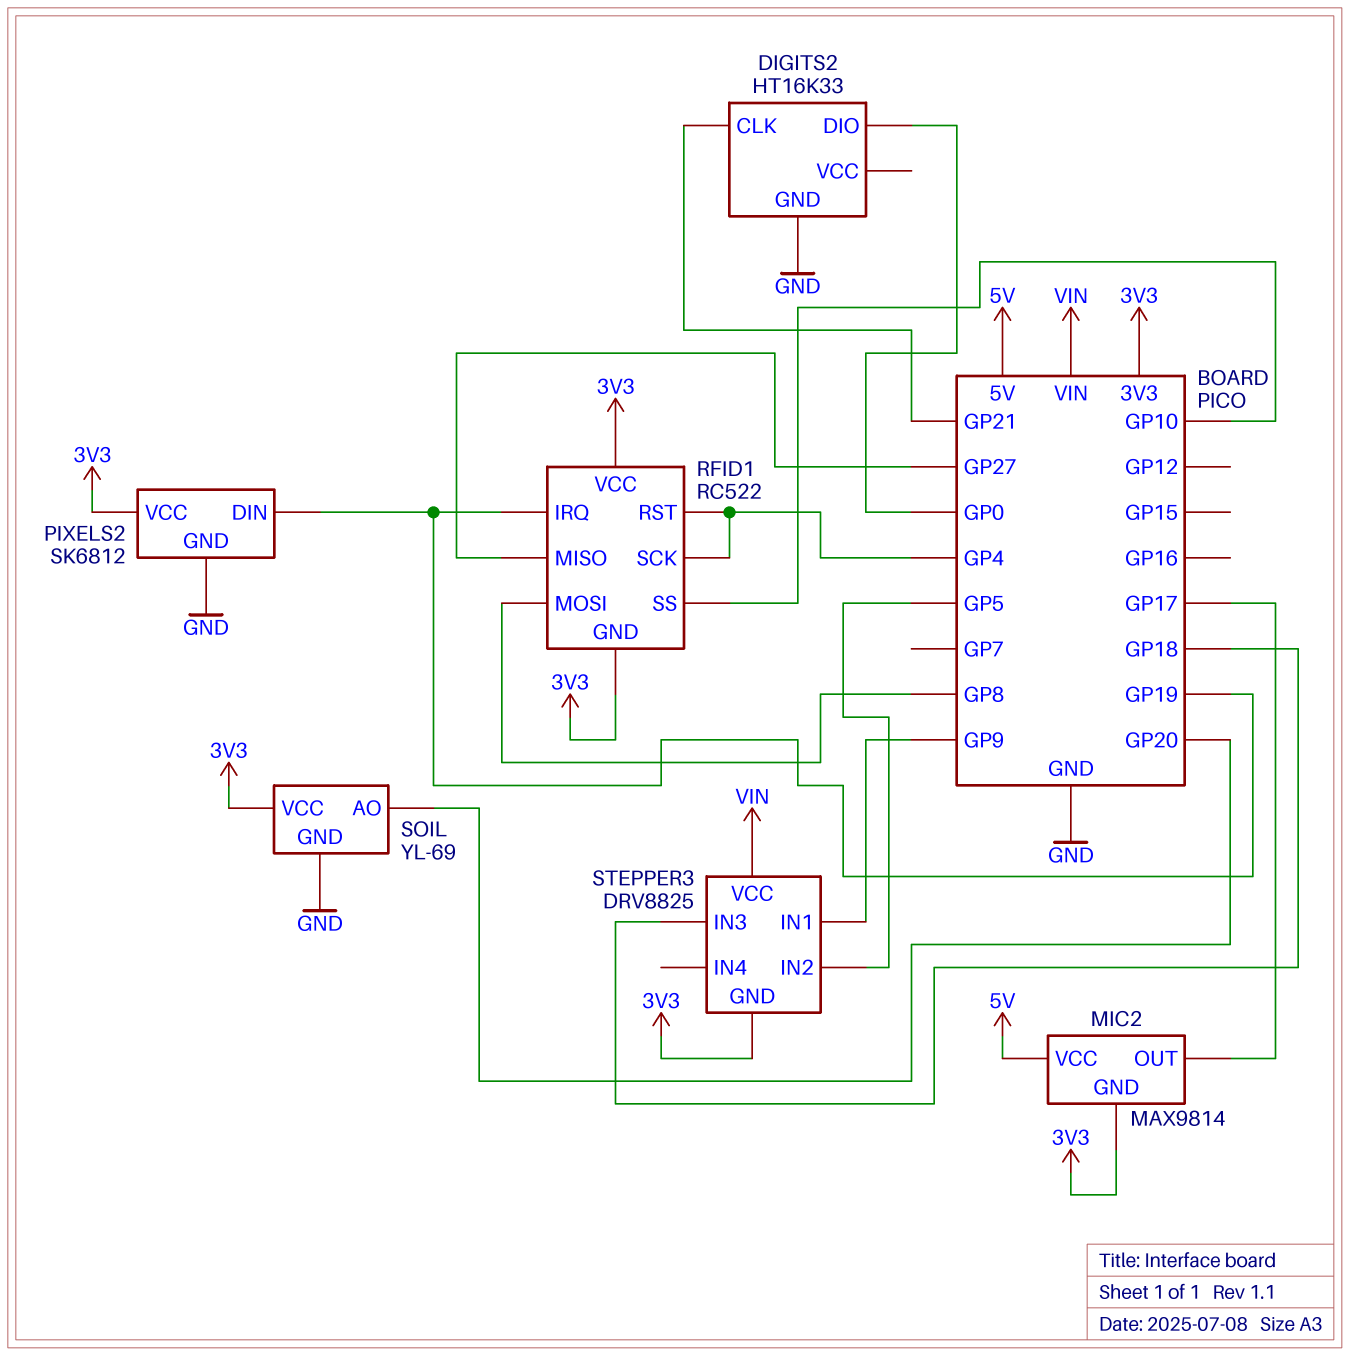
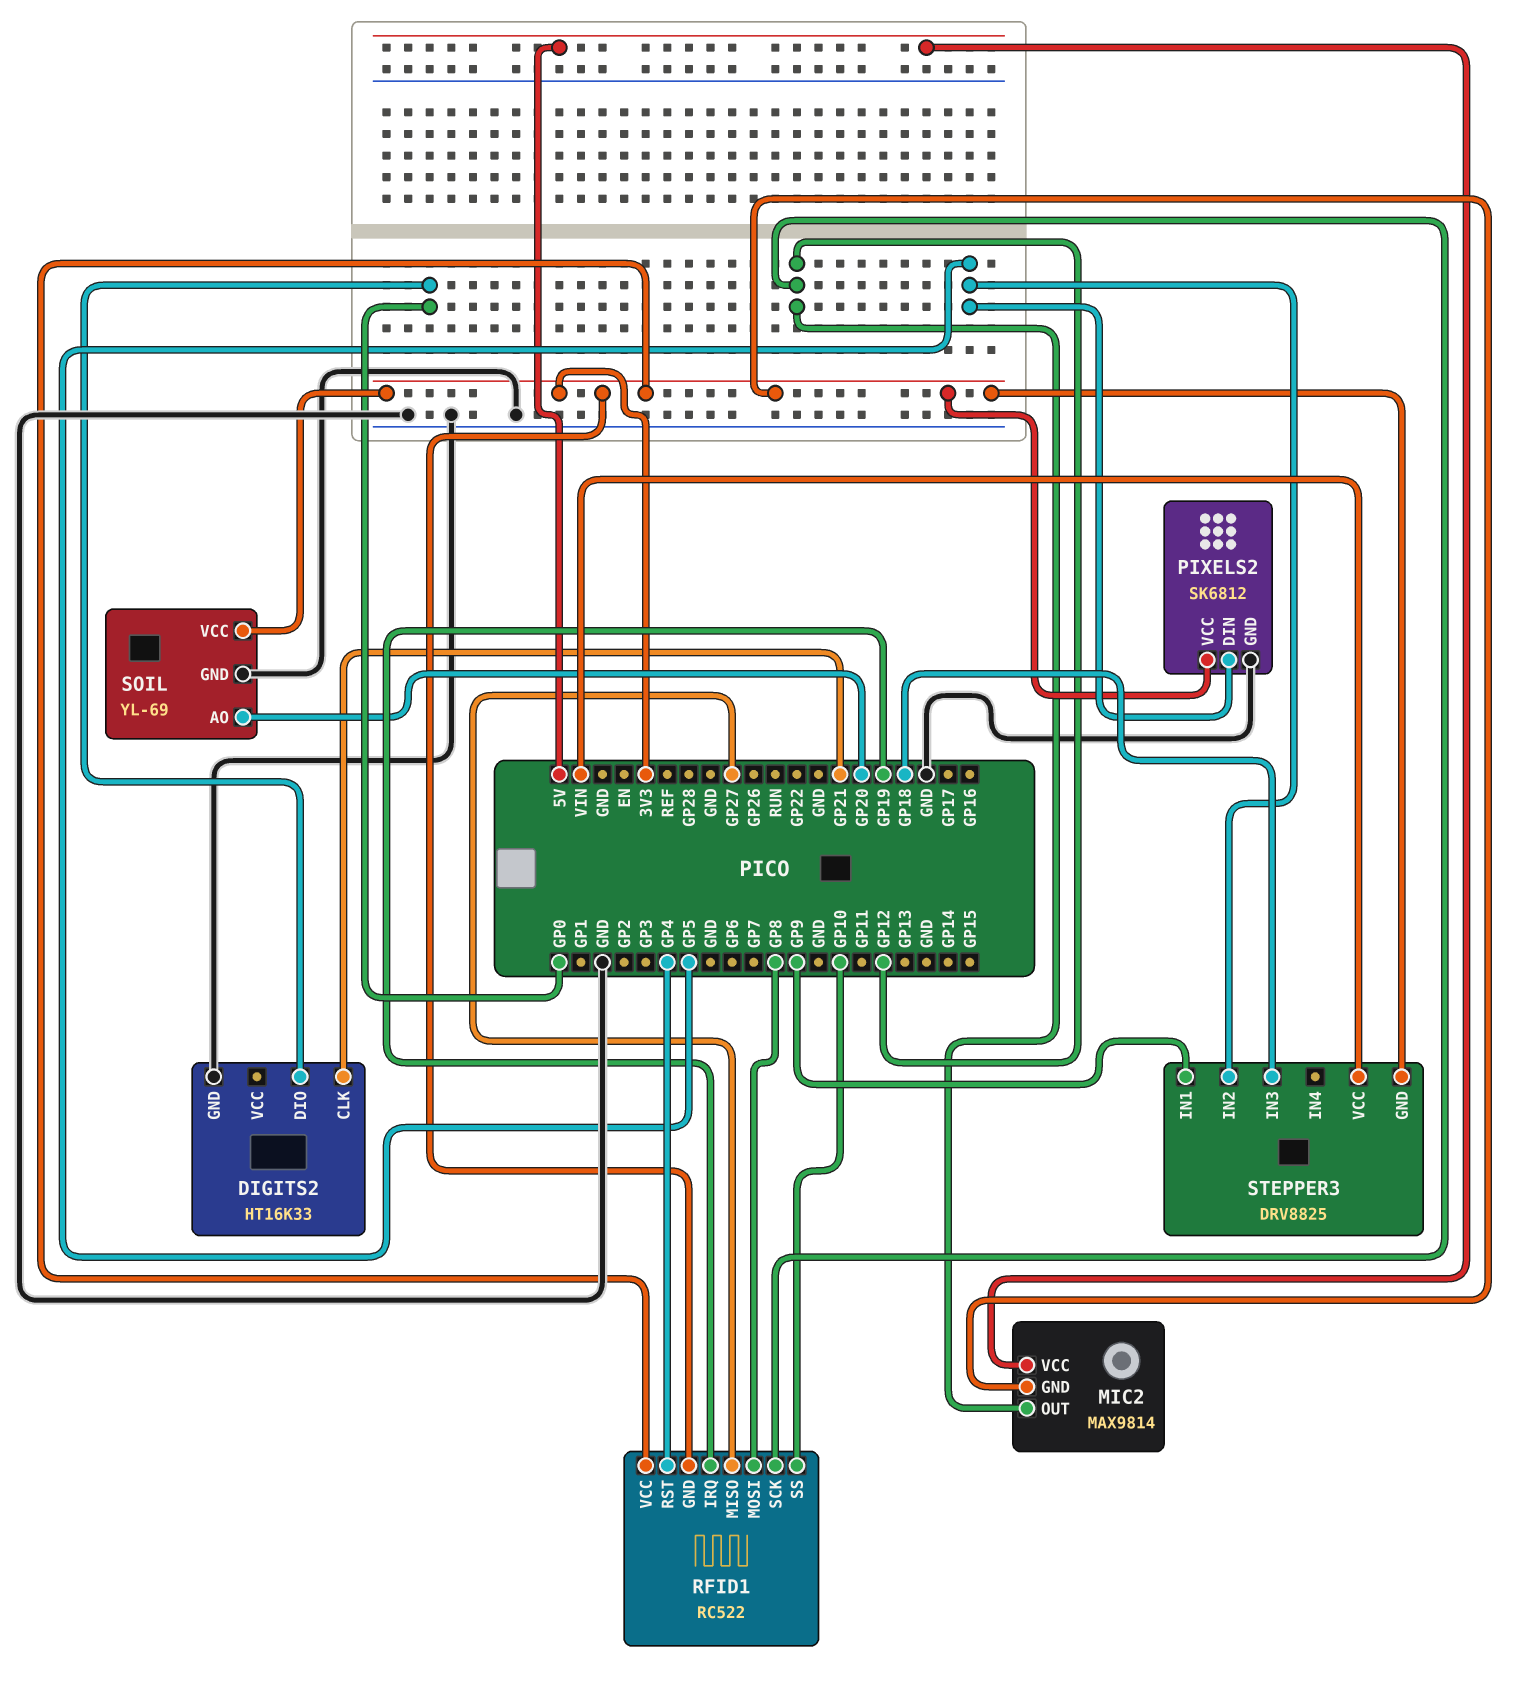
MIC2 pin OUT: GP17 -> GP12
PIXELS2 pin DIN: GP19 -> GP5
RFID1 pin SCK: GP4 -> GP12

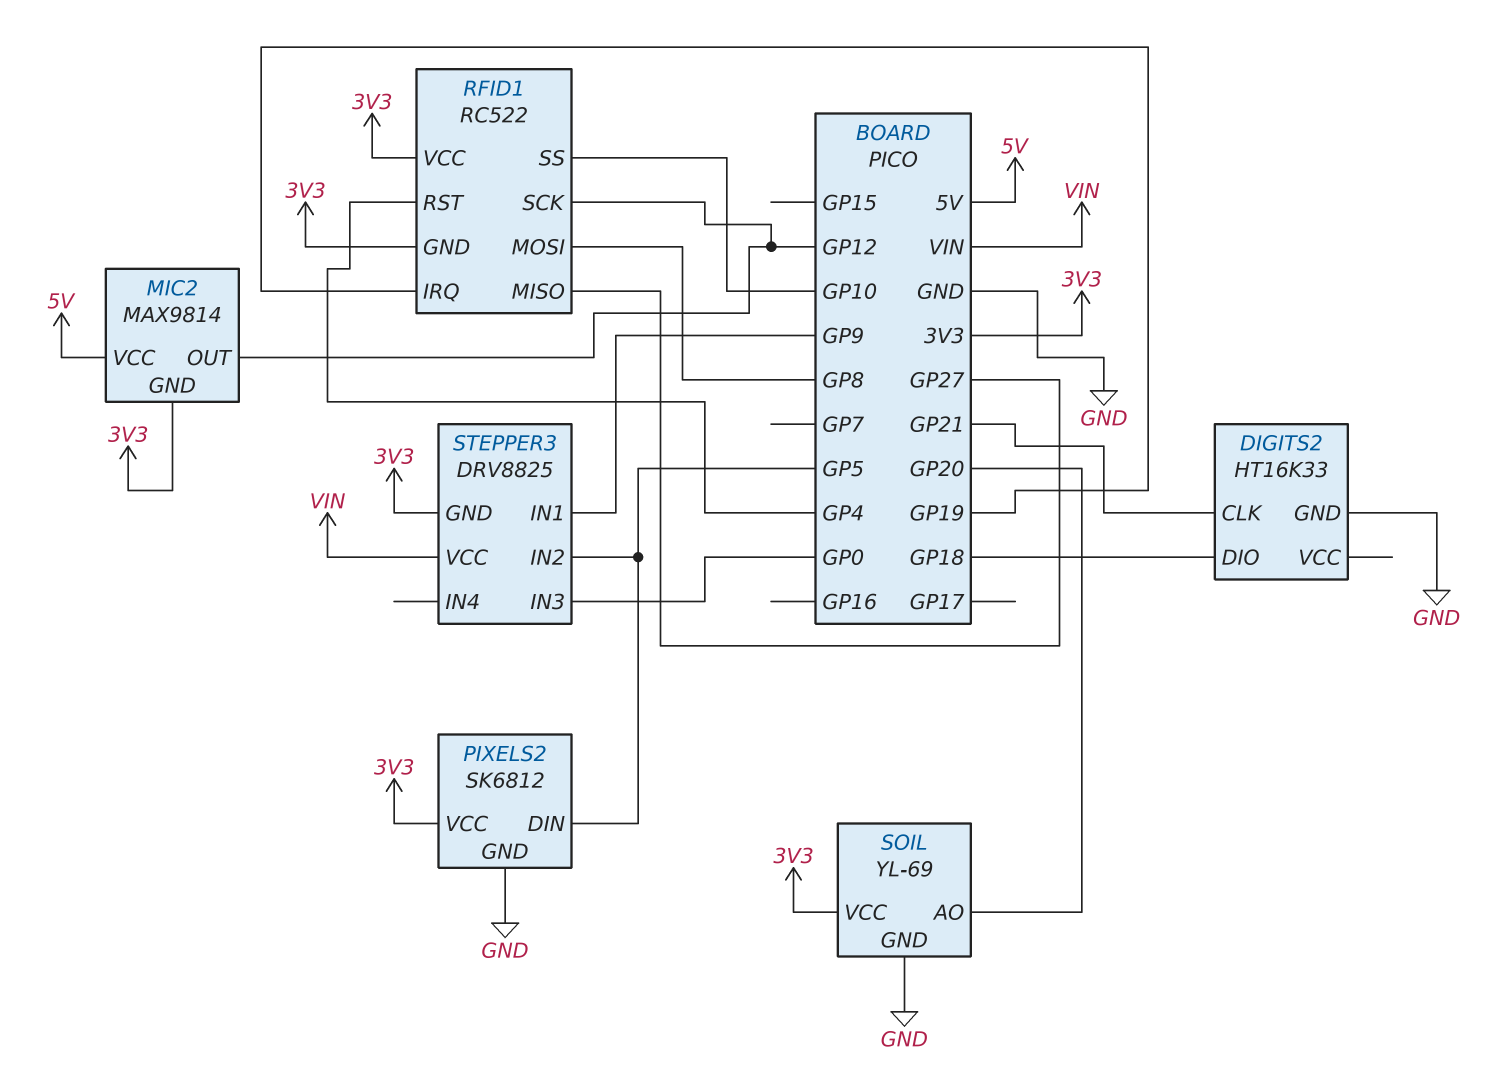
DIGITS2 pin DIO: GP0 -> GP18
STEPPER3 pin IN3: GP18 -> GP0

